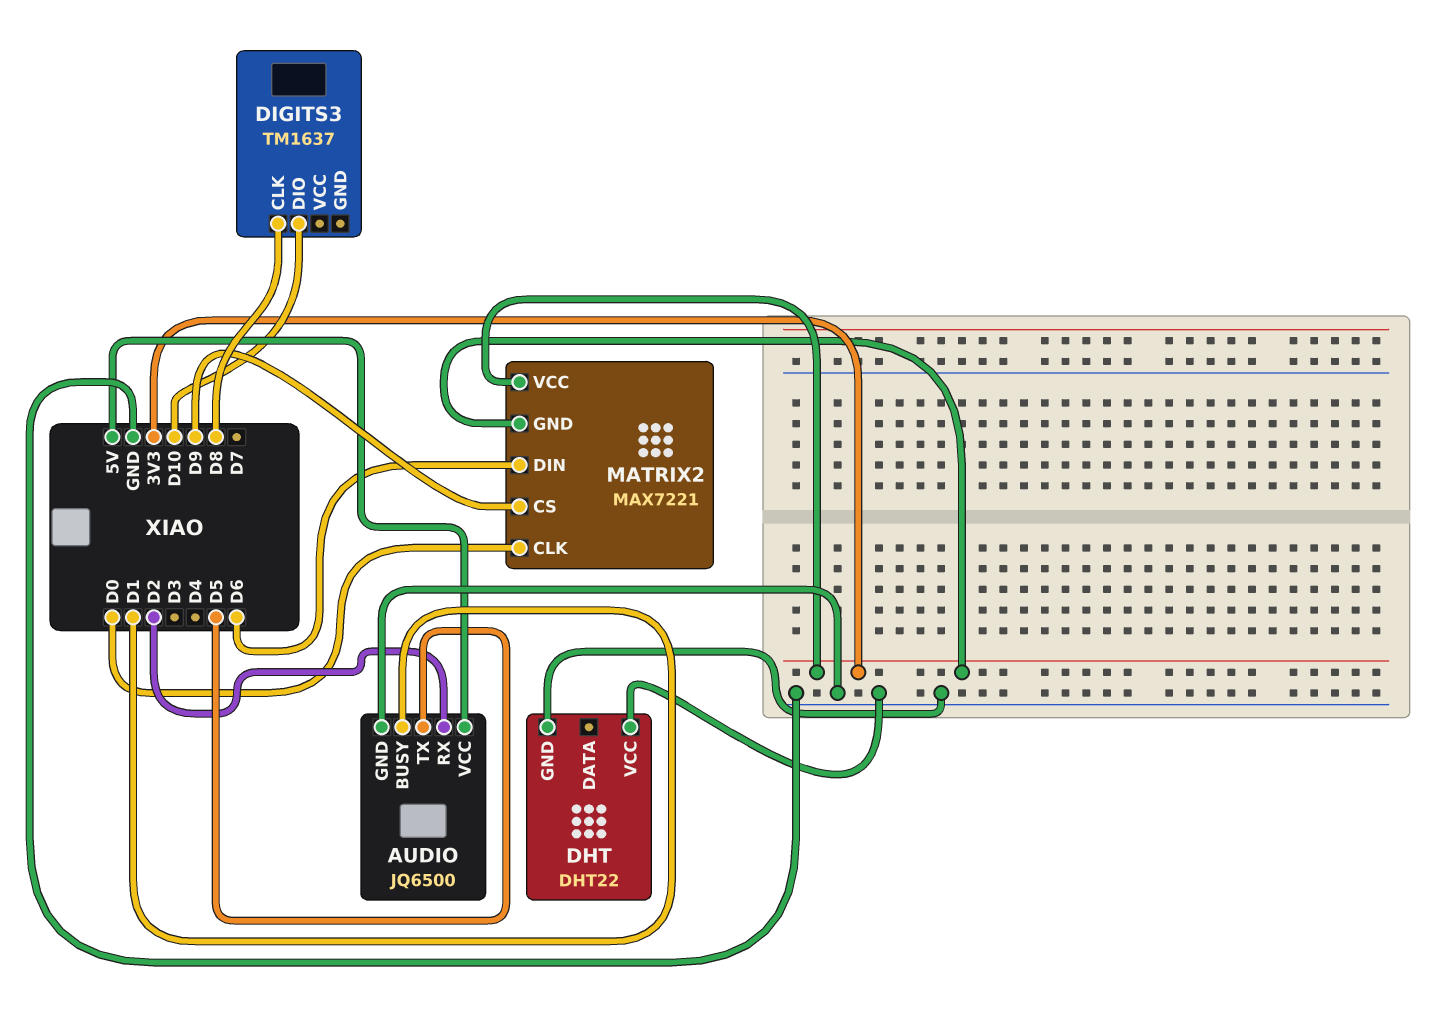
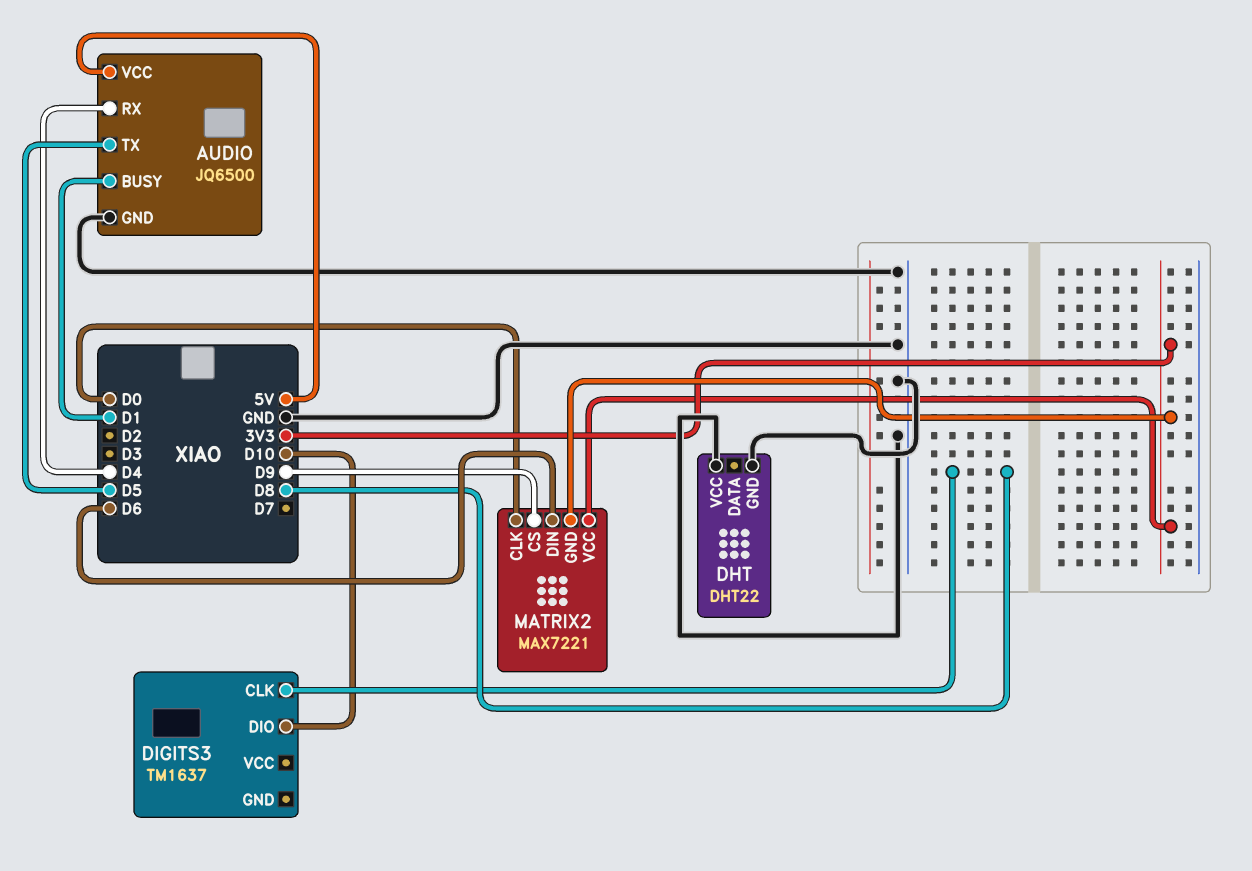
AUDIO pin RX: D2 -> D4

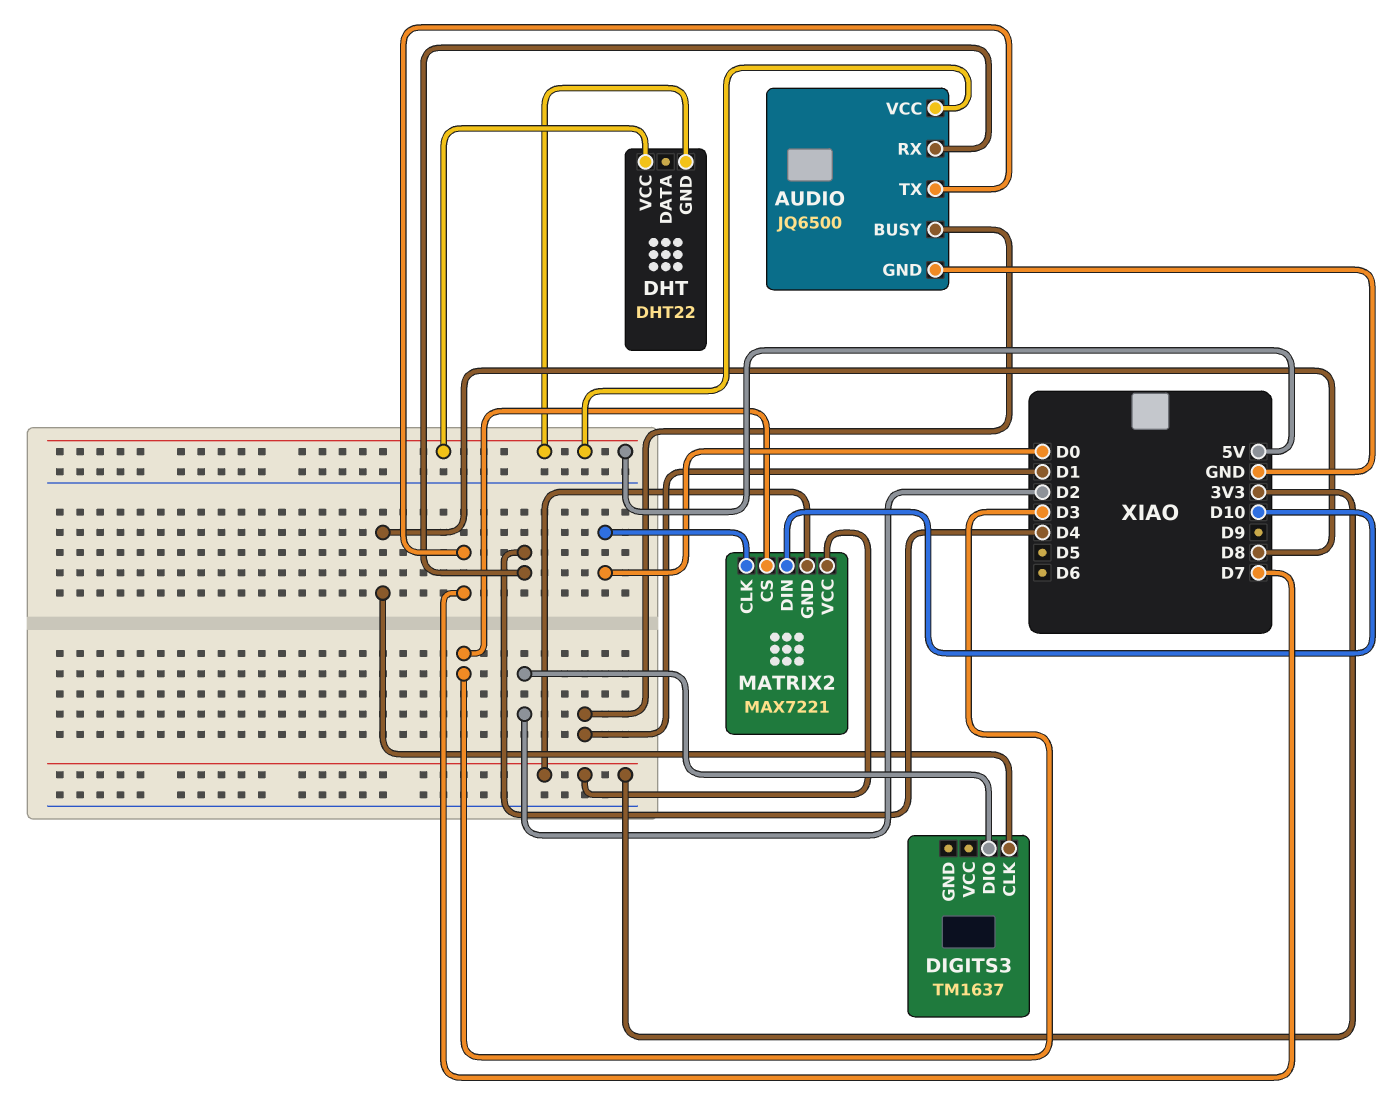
AUDIO pin TX: D5 -> D7
DHT pin GND: GND -> 5V
DHT pin VCC: GND -> 5V
DIGITS3 pin DIO: D10 -> D2
MATRIX2 pin CS: D9 -> D3
MATRIX2 pin DIN: D6 -> D10

